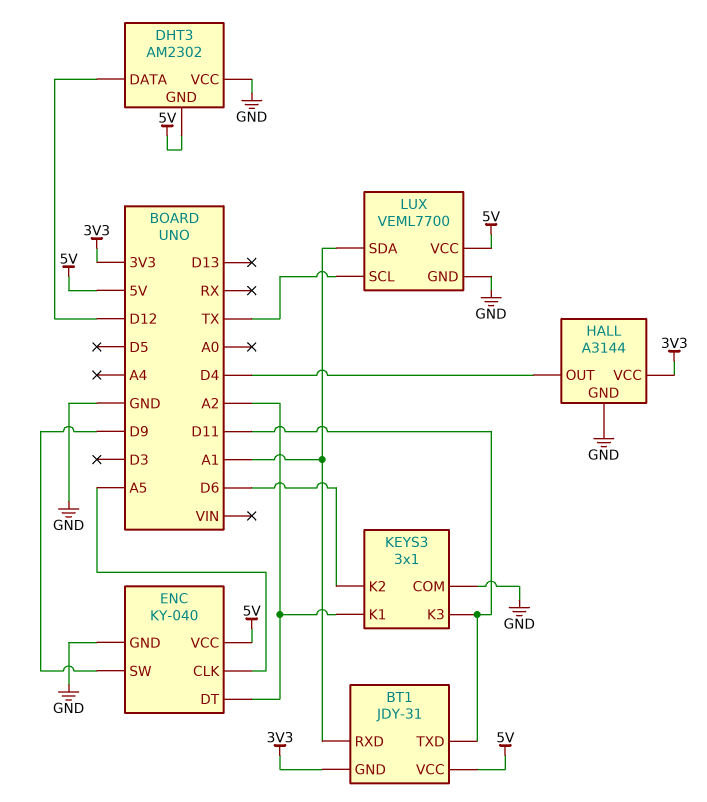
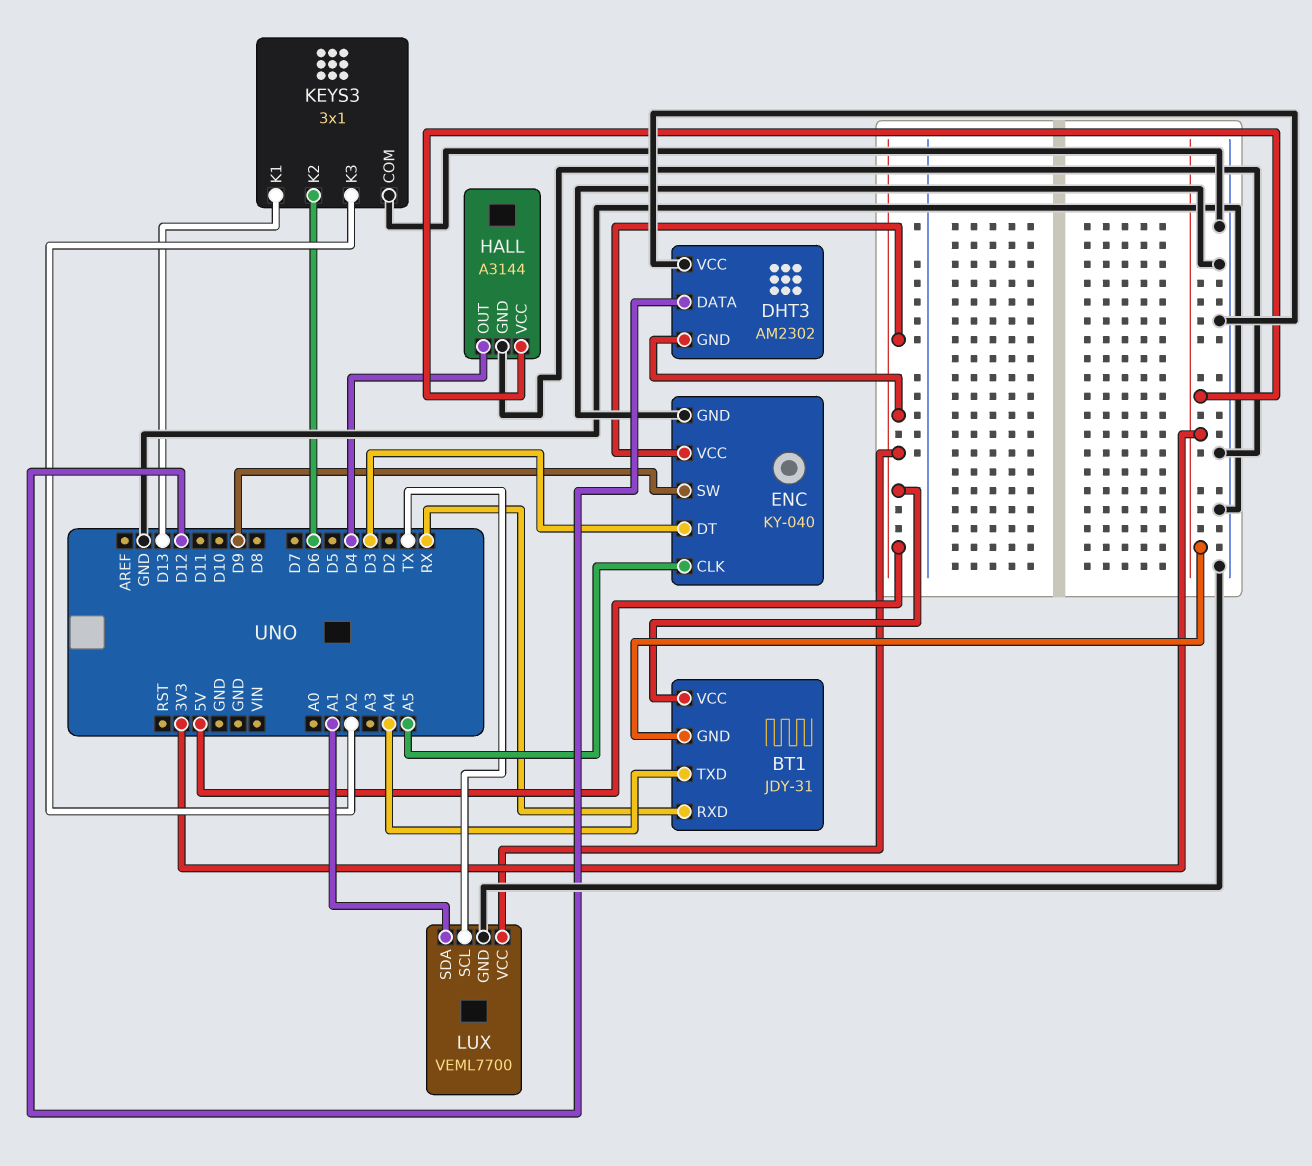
BT1 pin RXD: A1 -> RX
BT1 pin TXD: D11 -> A4
ENC pin DT: A2 -> D3
KEYS3 pin K1: A2 -> D13
KEYS3 pin K3: D11 -> A2

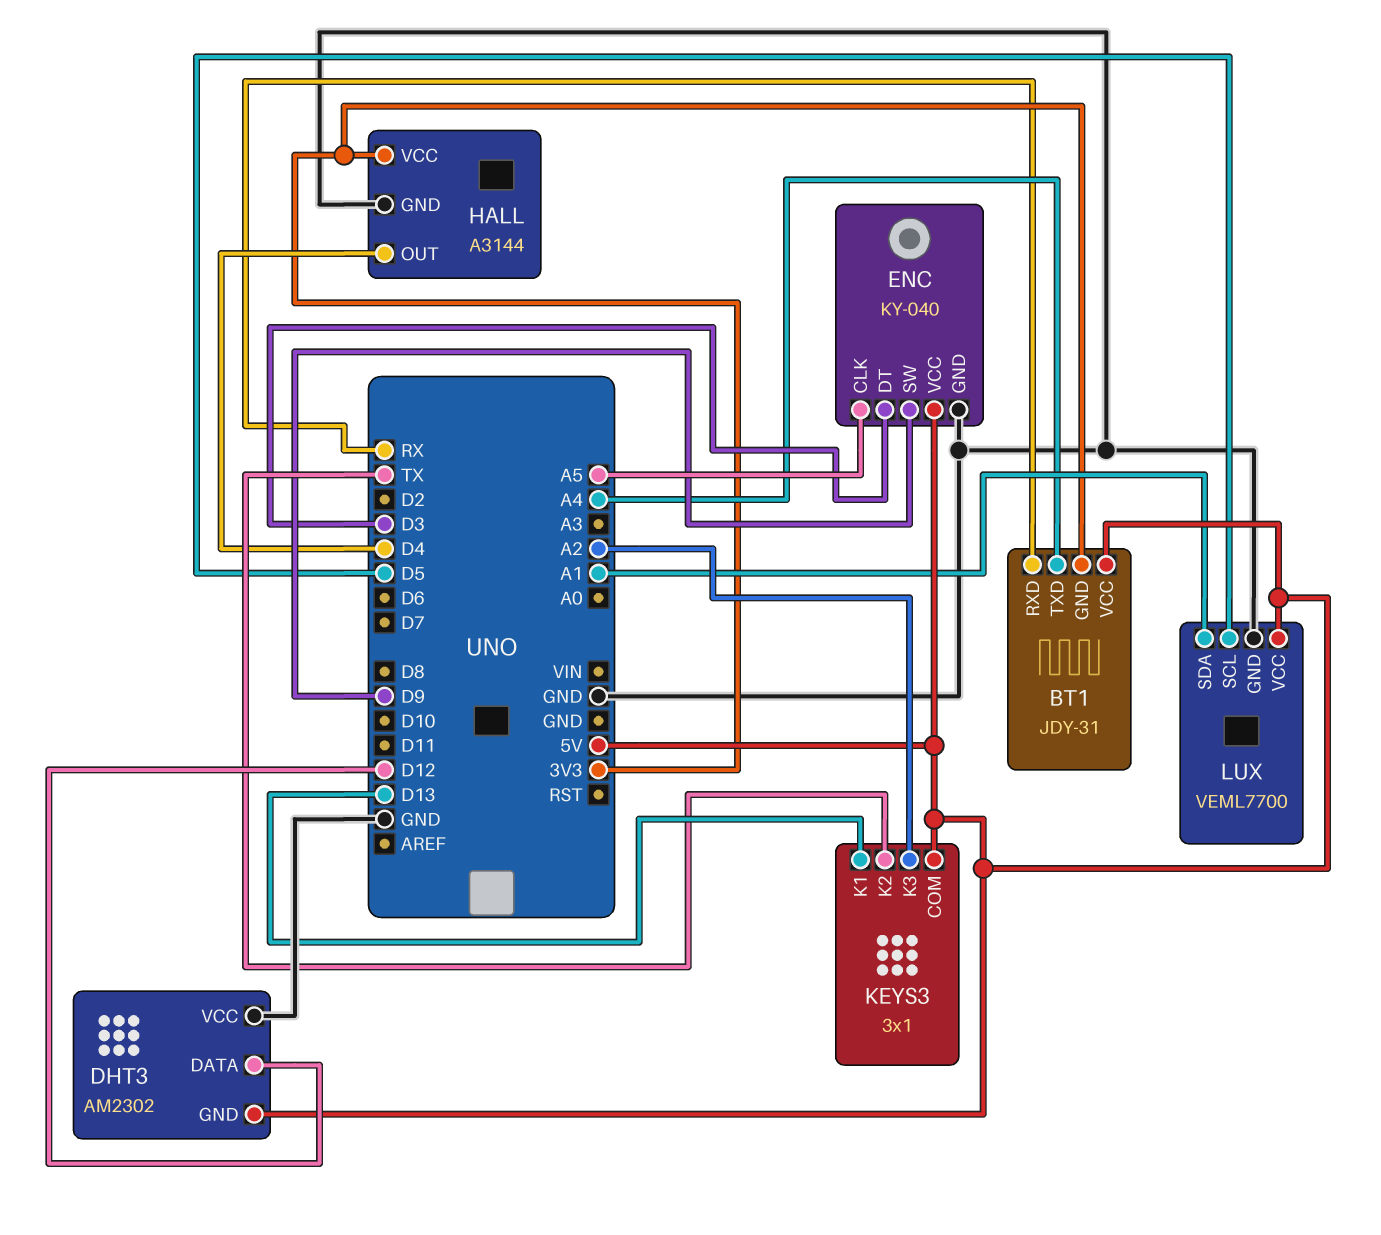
KEYS3 pin COM: GND -> 5V
KEYS3 pin K2: D6 -> TX
LUX pin SCL: TX -> D5

